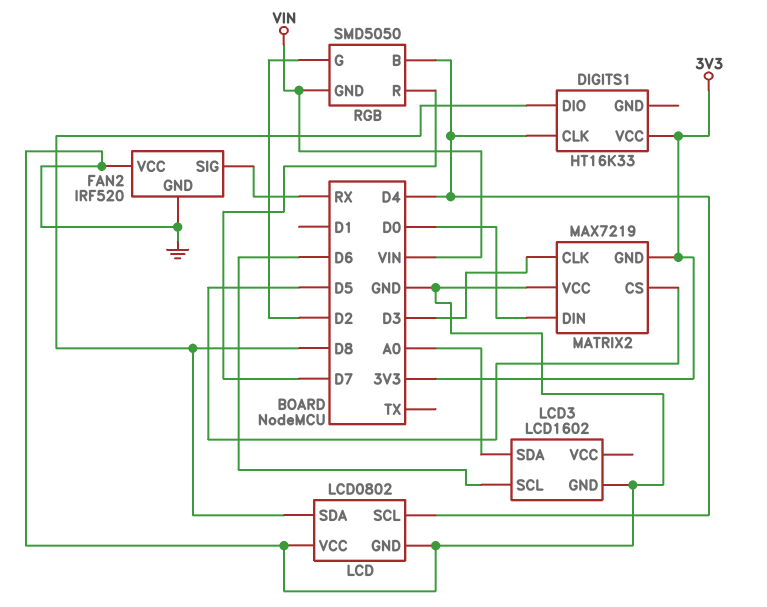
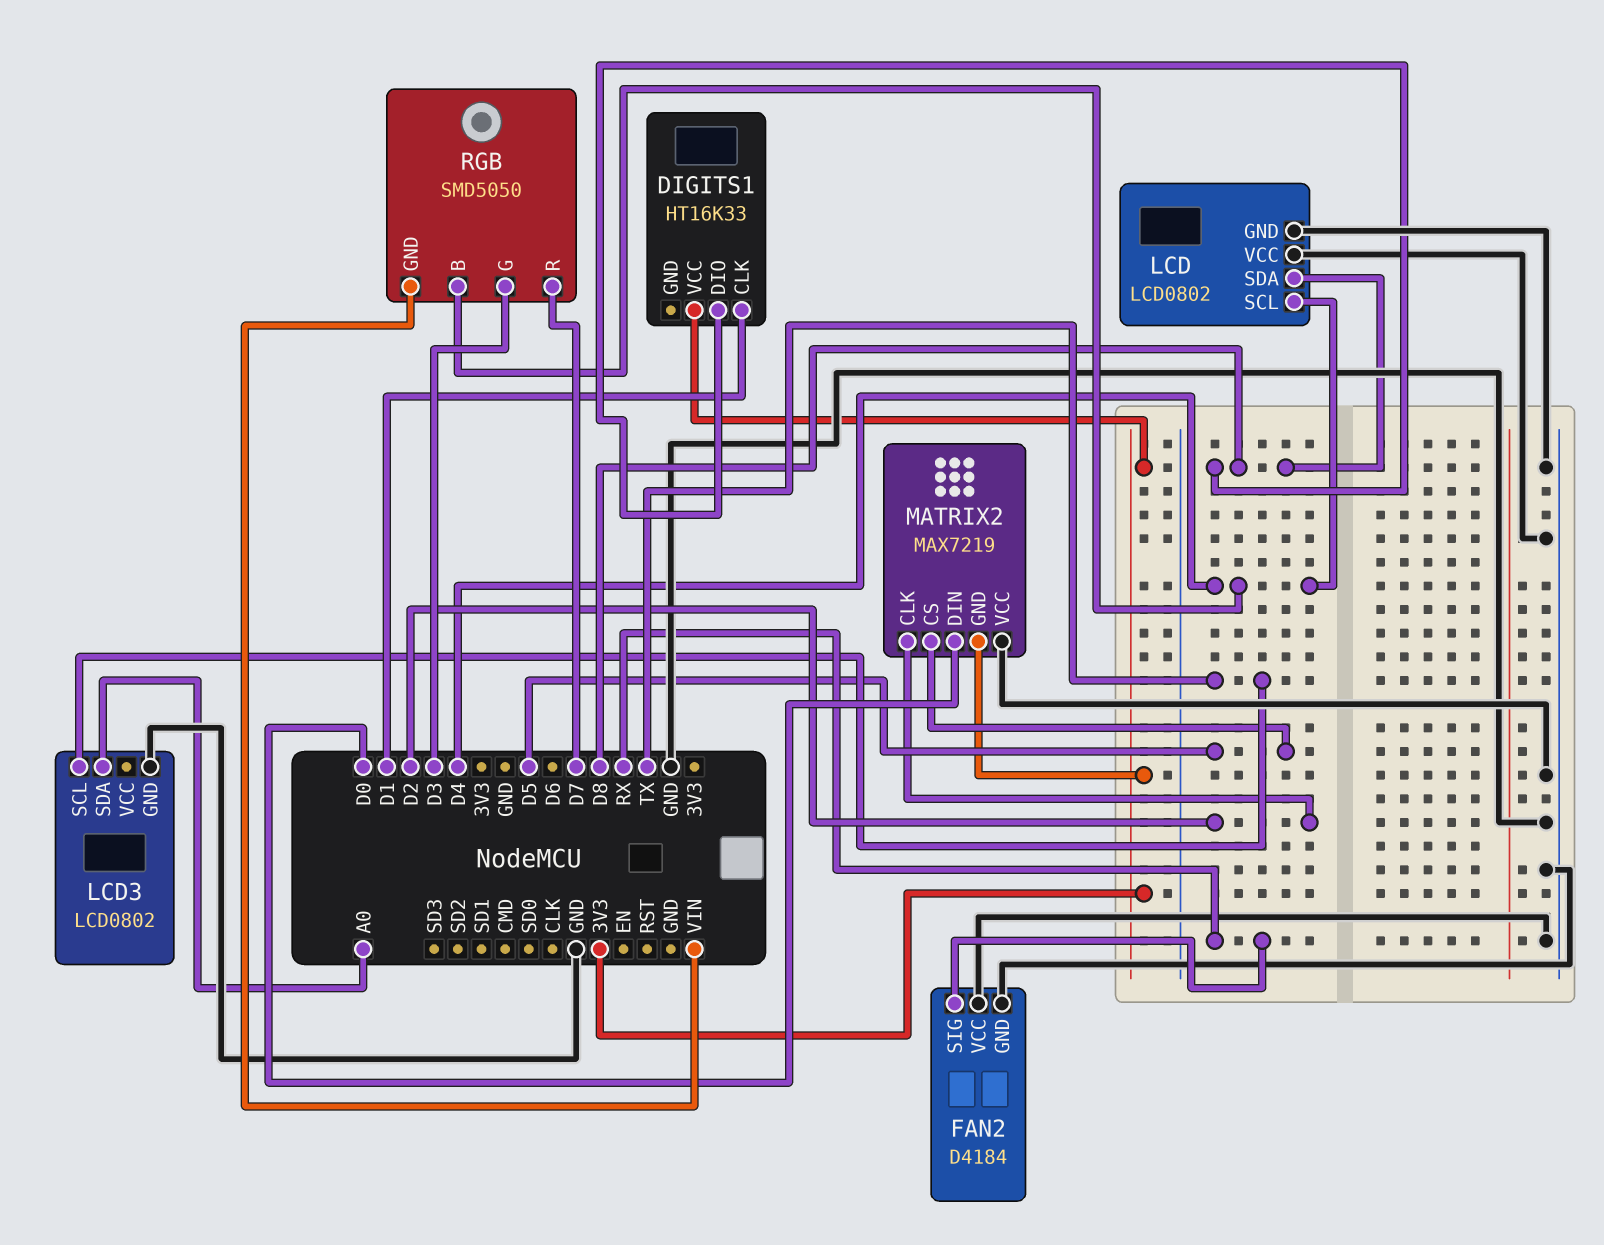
DIGITS1 pin CLK: D4 -> D1
FAN2: IRF520 -> D4184
LCD3: LCD1602 -> LCD0802
LCD3 pin SCL: D6 -> TX
MATRIX2 pin CLK: D3 -> D2
RGB pin G: D2 -> D3

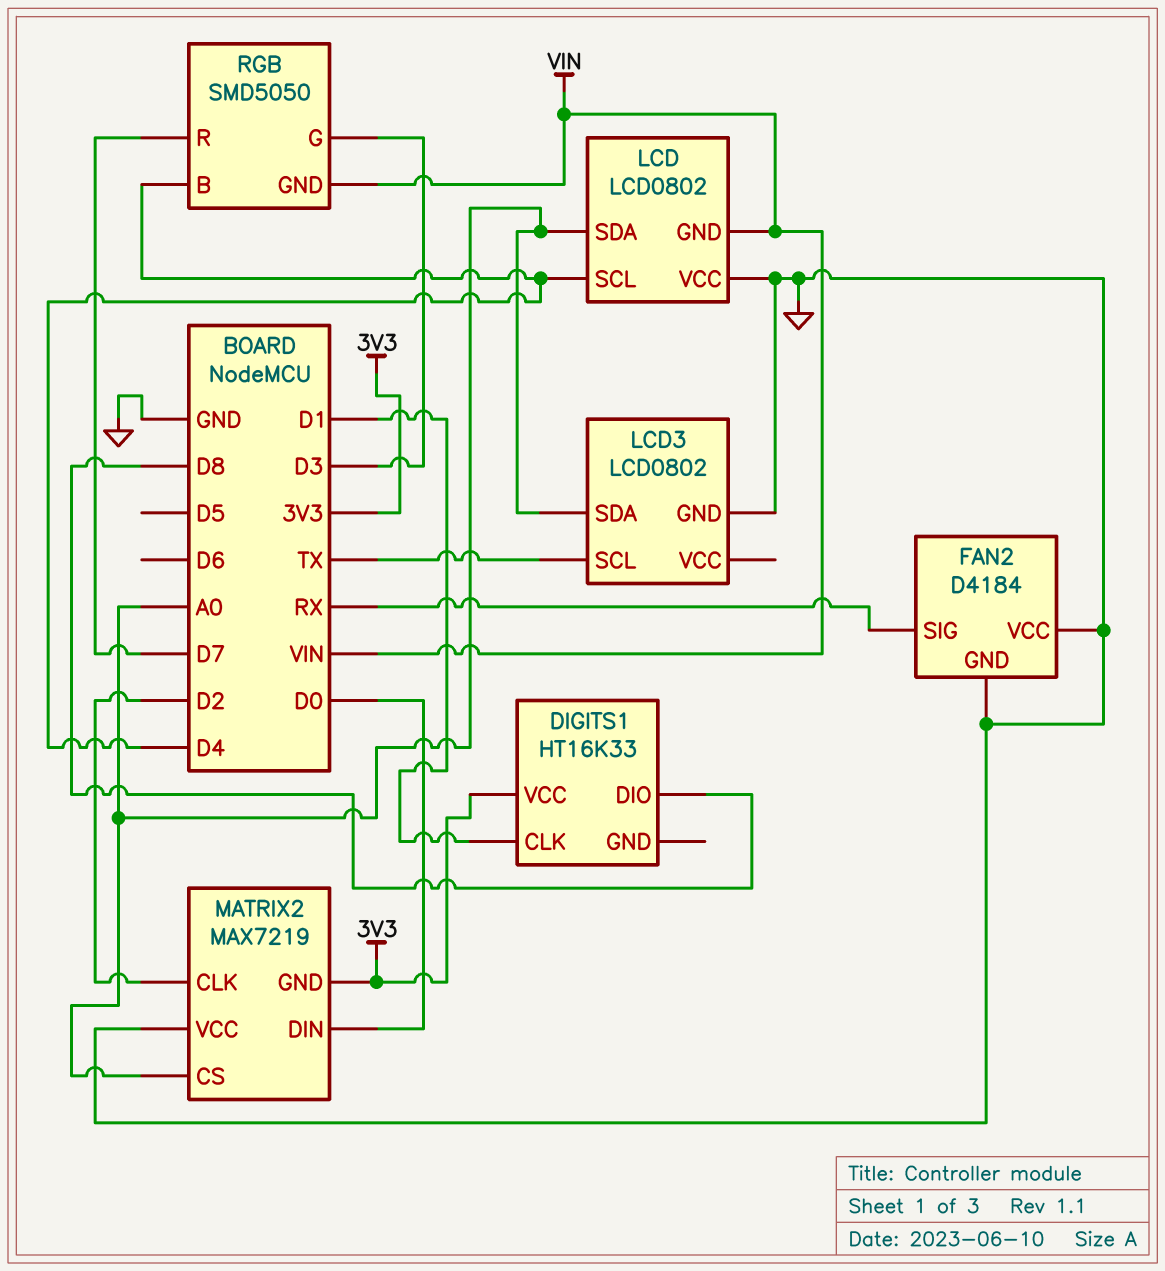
LCD pin GND: GND -> VIN
LCD pin SDA: D8 -> A0
MATRIX2 pin CS: D5 -> A0

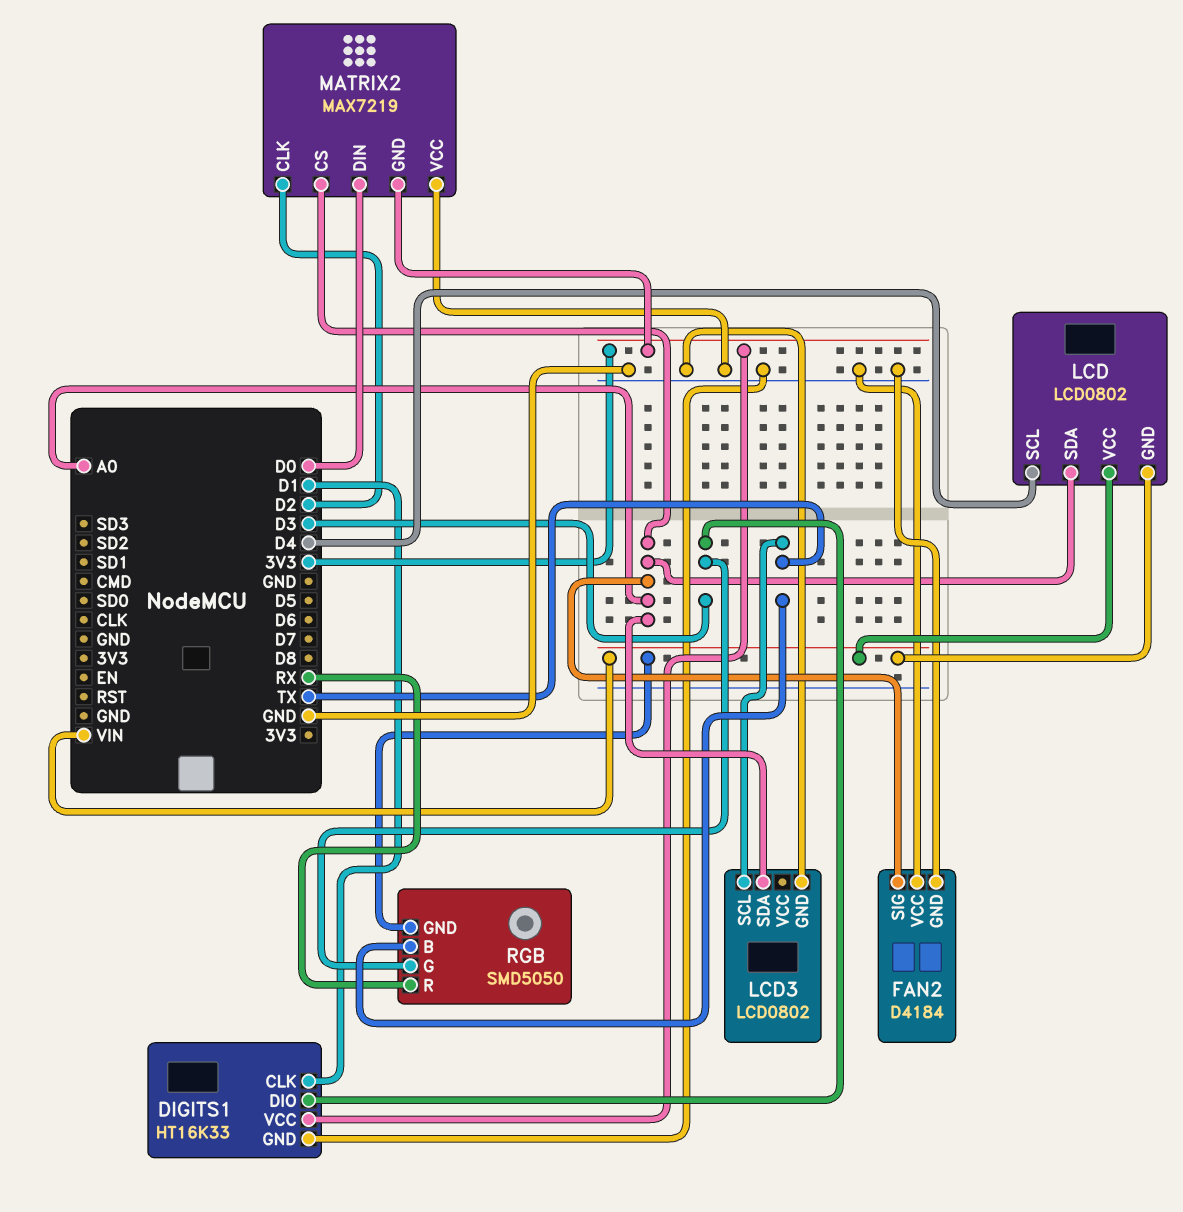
DIGITS1 pin DIO: D8 -> D3
DIGITS1 pin GND: none -> GND
FAN2 pin SIG: RX -> A0
LCD pin VCC: GND -> VIN
RGB pin B: D4 -> TX
RGB pin R: D7 -> RX

